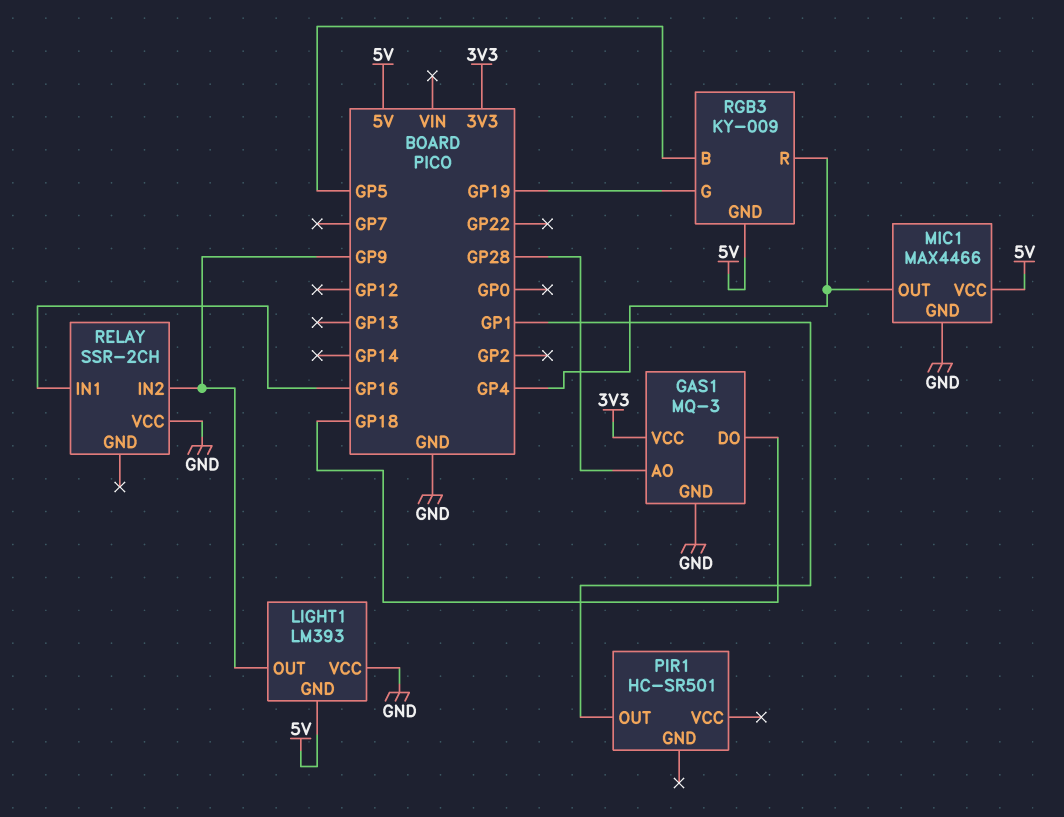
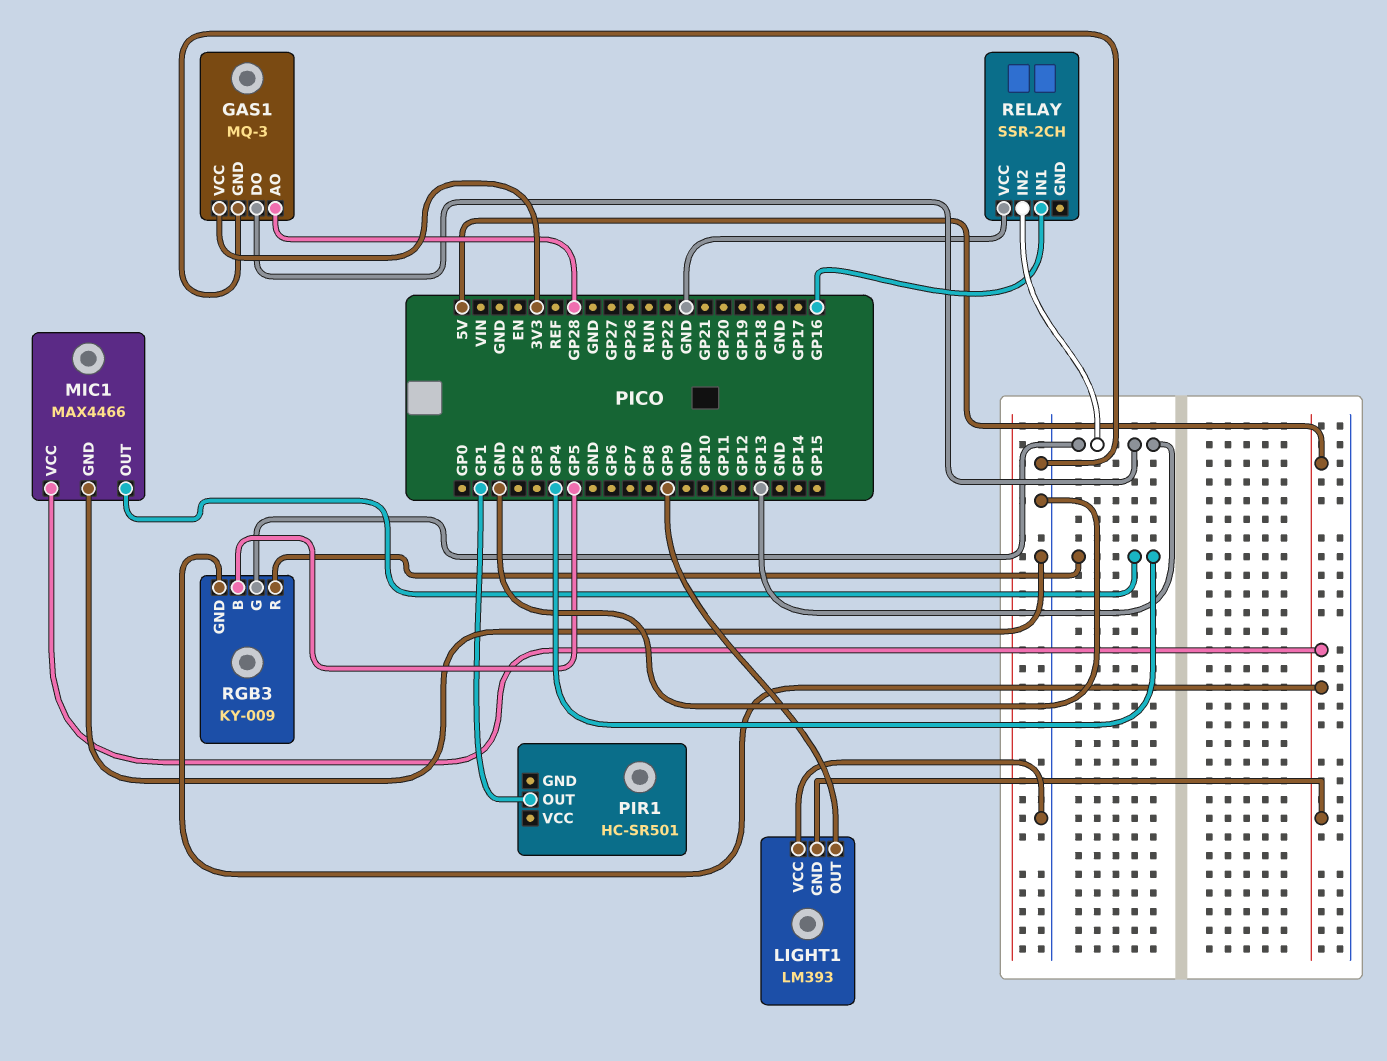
GAS1 pin DO: GP18 -> GP13
RELAY pin IN2: GP9 -> GP13
RGB3 pin G: GP19 -> GP13

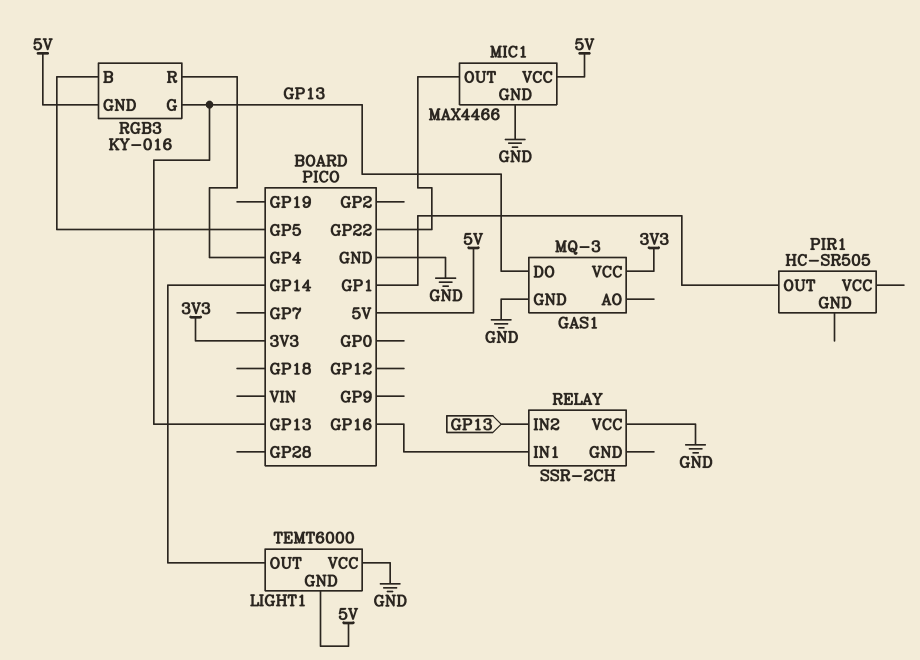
GAS1 pin AO: GP28 -> none
LIGHT1: LM393 -> TEMT6000
LIGHT1 pin OUT: GP9 -> GP14
MIC1 pin OUT: GP4 -> GP22
PIR1: HC-SR501 -> HC-SR505
RGB3: KY-009 -> KY-016

